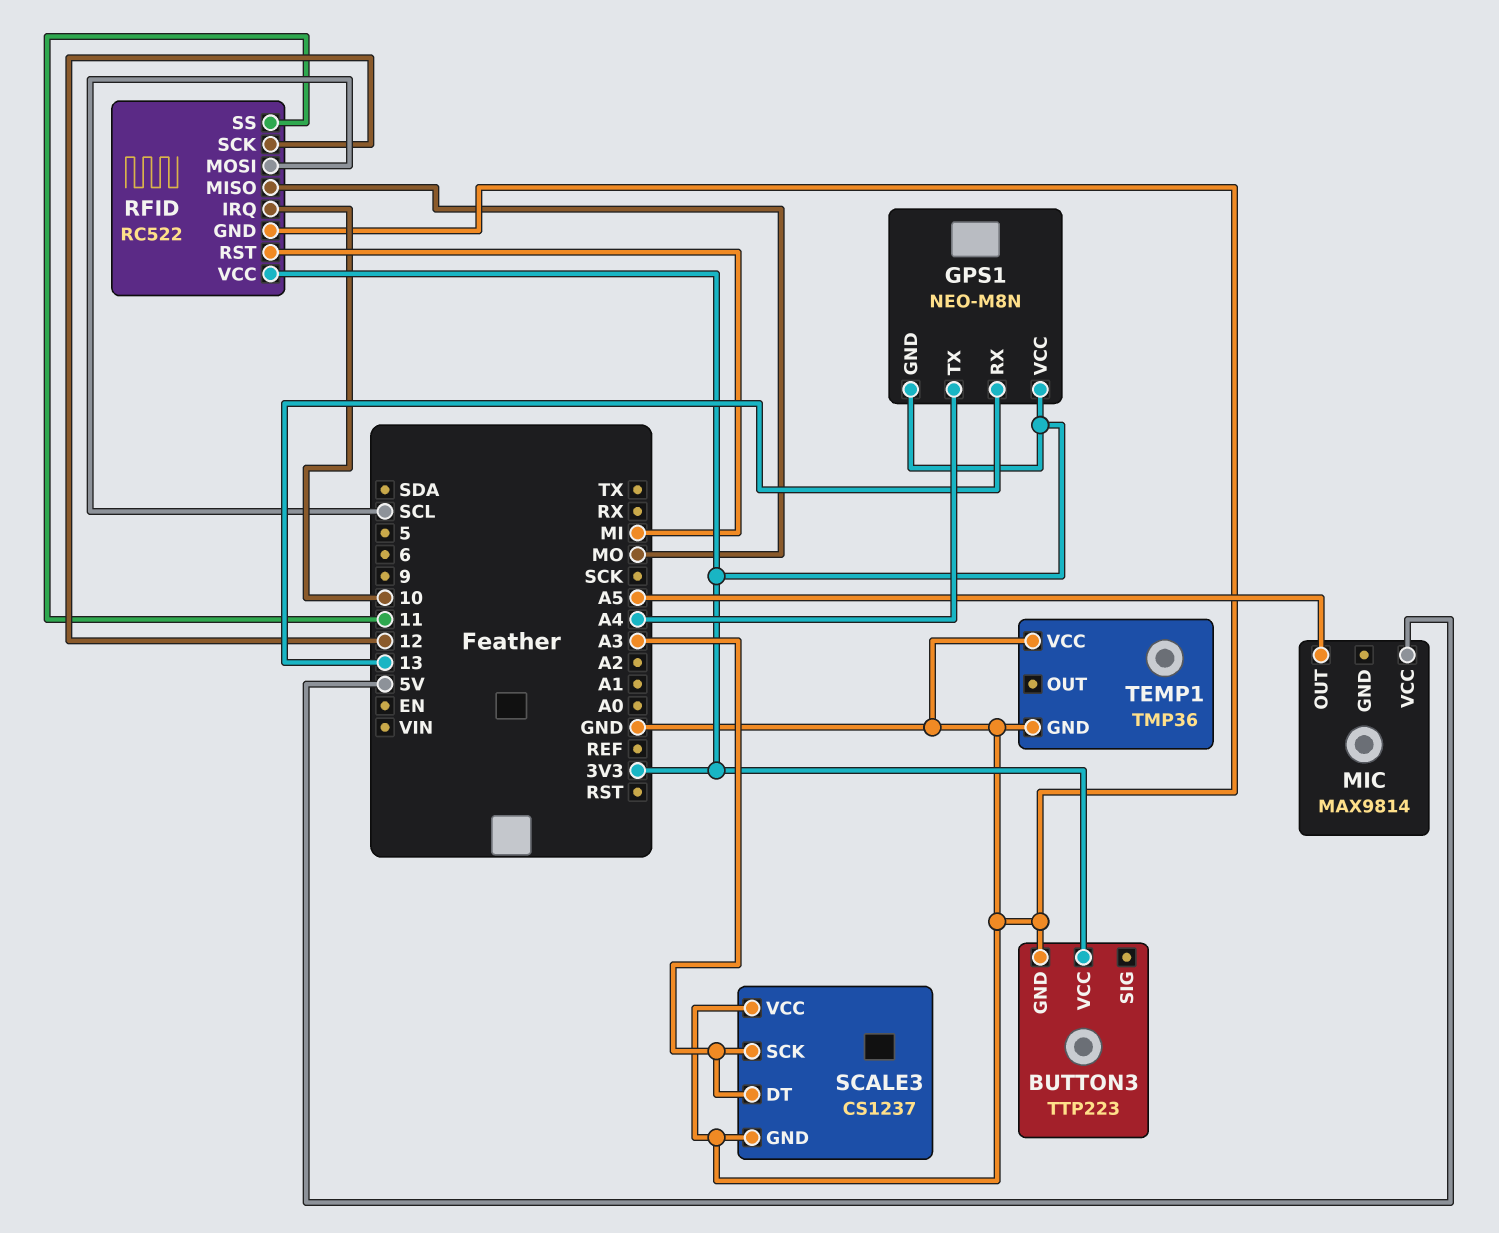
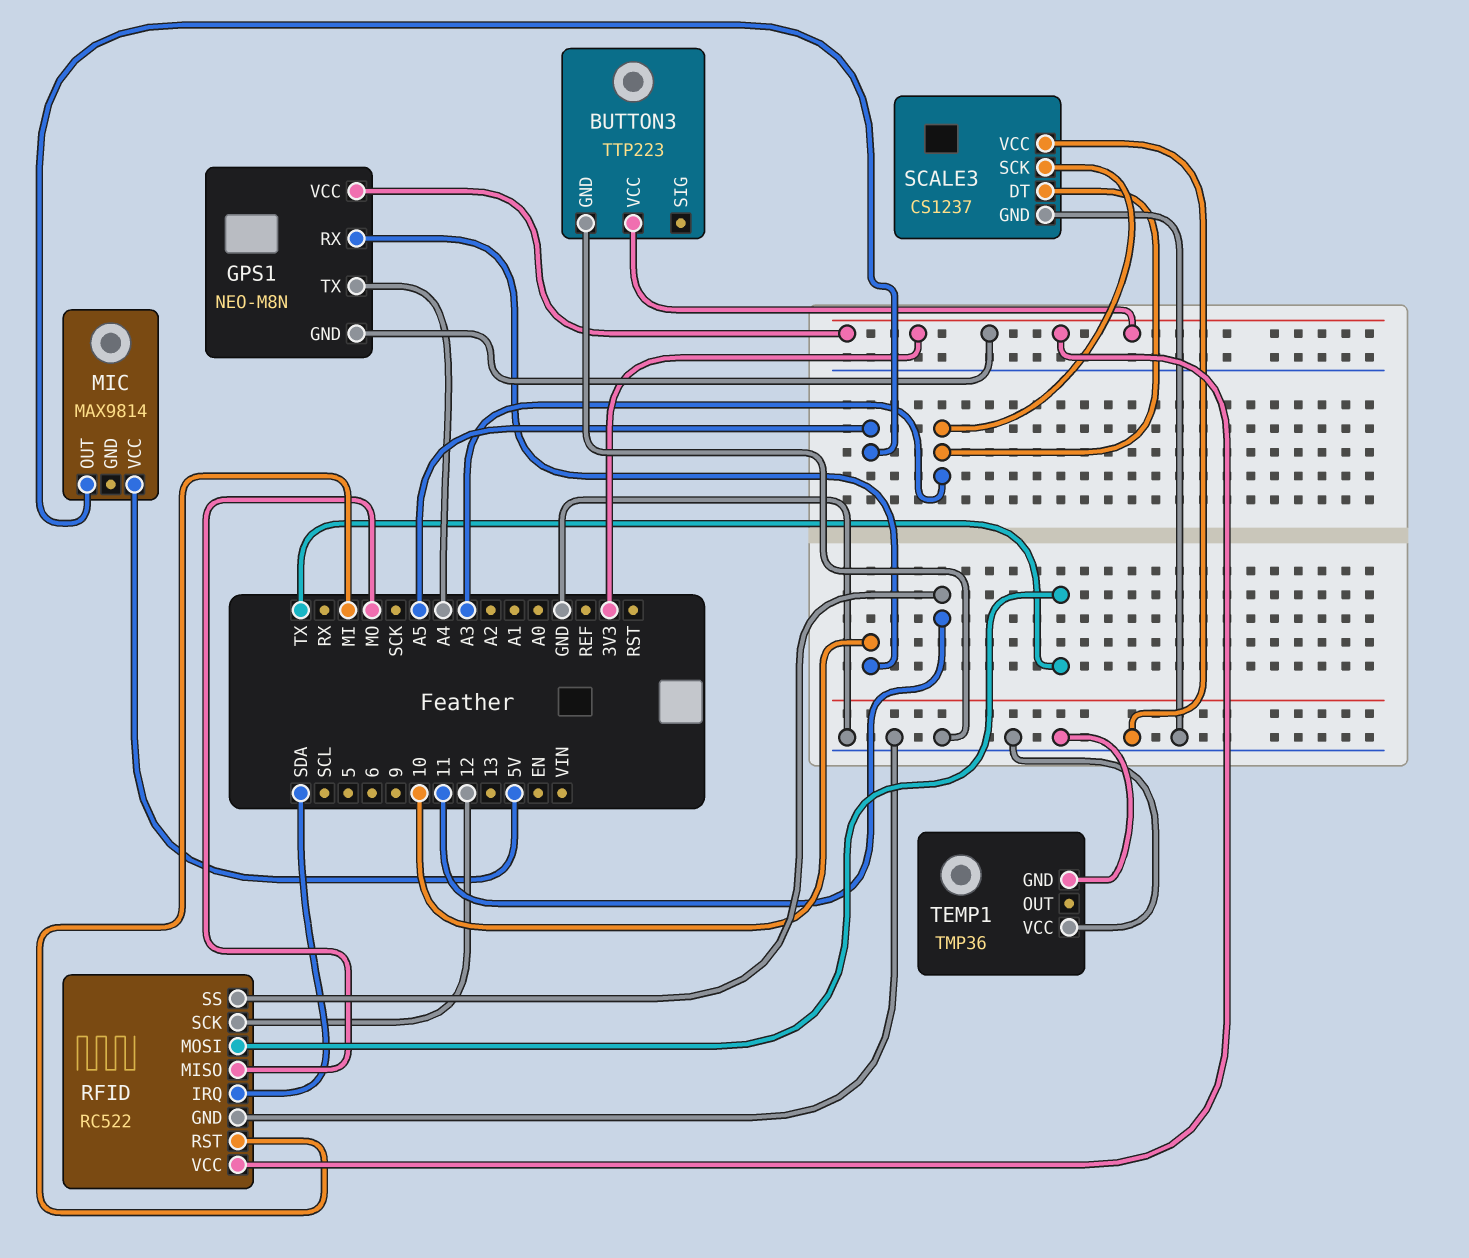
GPS1 pin RX: 13 -> 10
RFID pin IRQ: 10 -> SDA
RFID pin MOSI: SCL -> TX

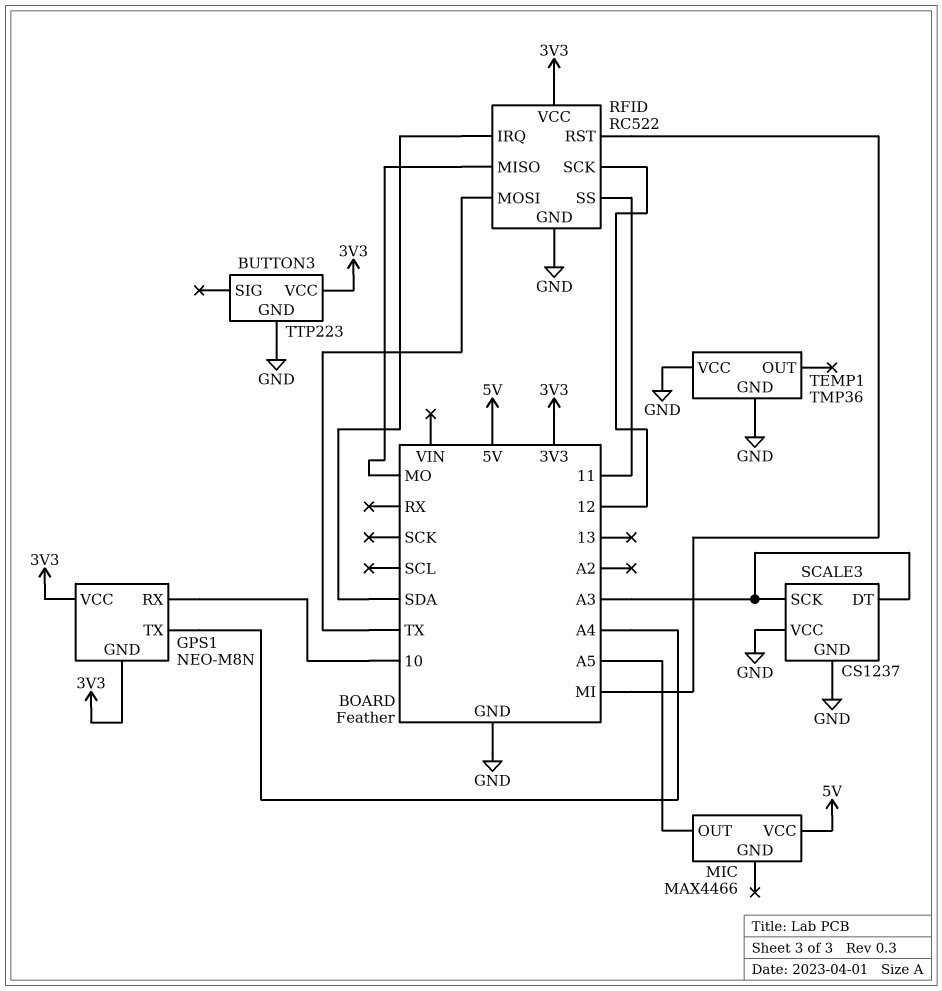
MIC: MAX9814 -> MAX4466

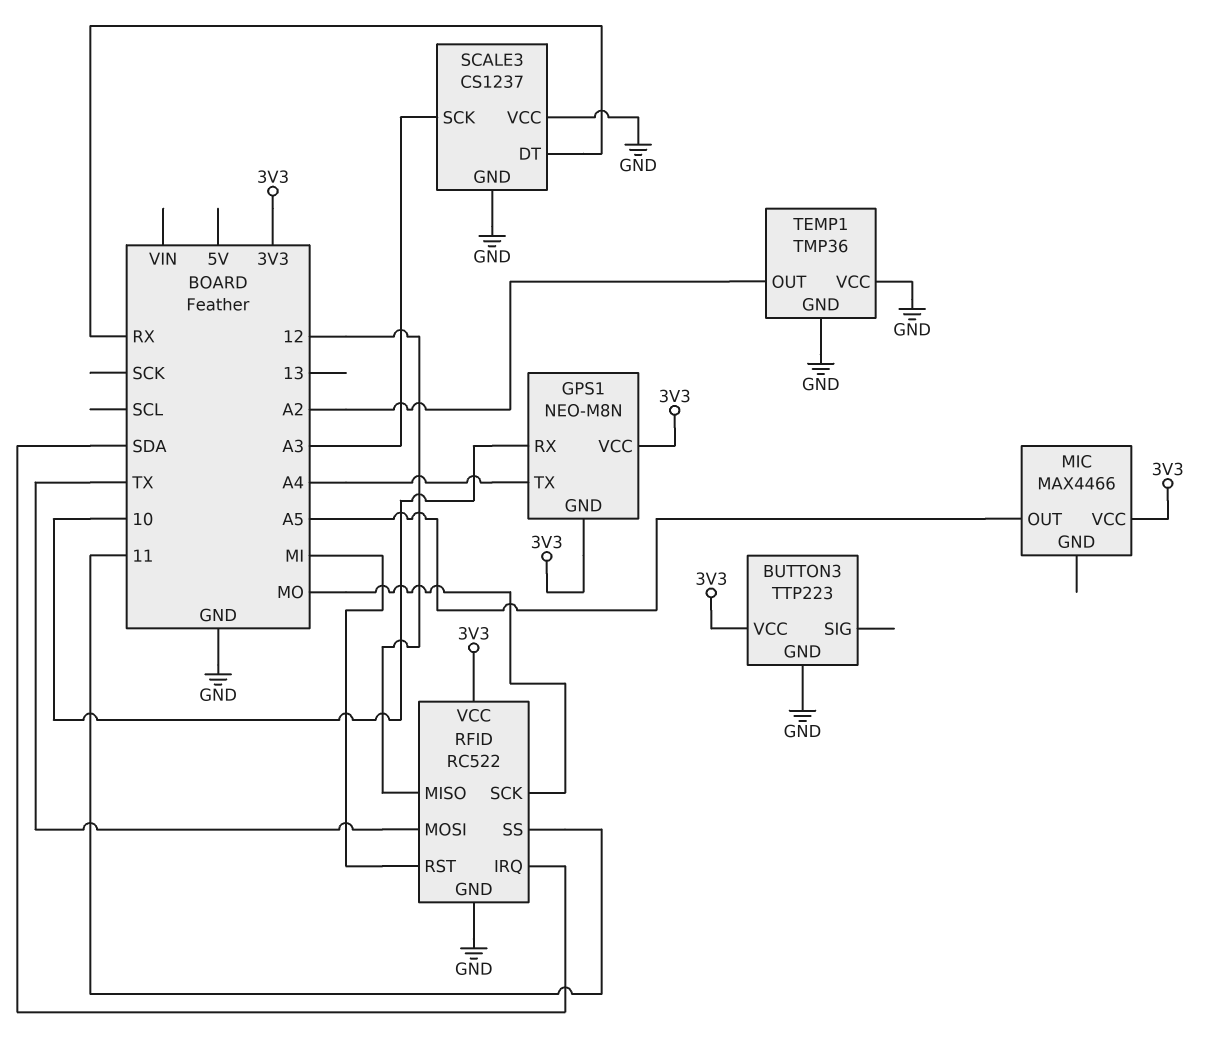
MIC pin VCC: 5V -> 3V3
RFID pin MISO: MO -> 12
RFID pin SCK: 12 -> MO
SCALE3 pin DT: A3 -> RX
TEMP1 pin OUT: none -> A2

